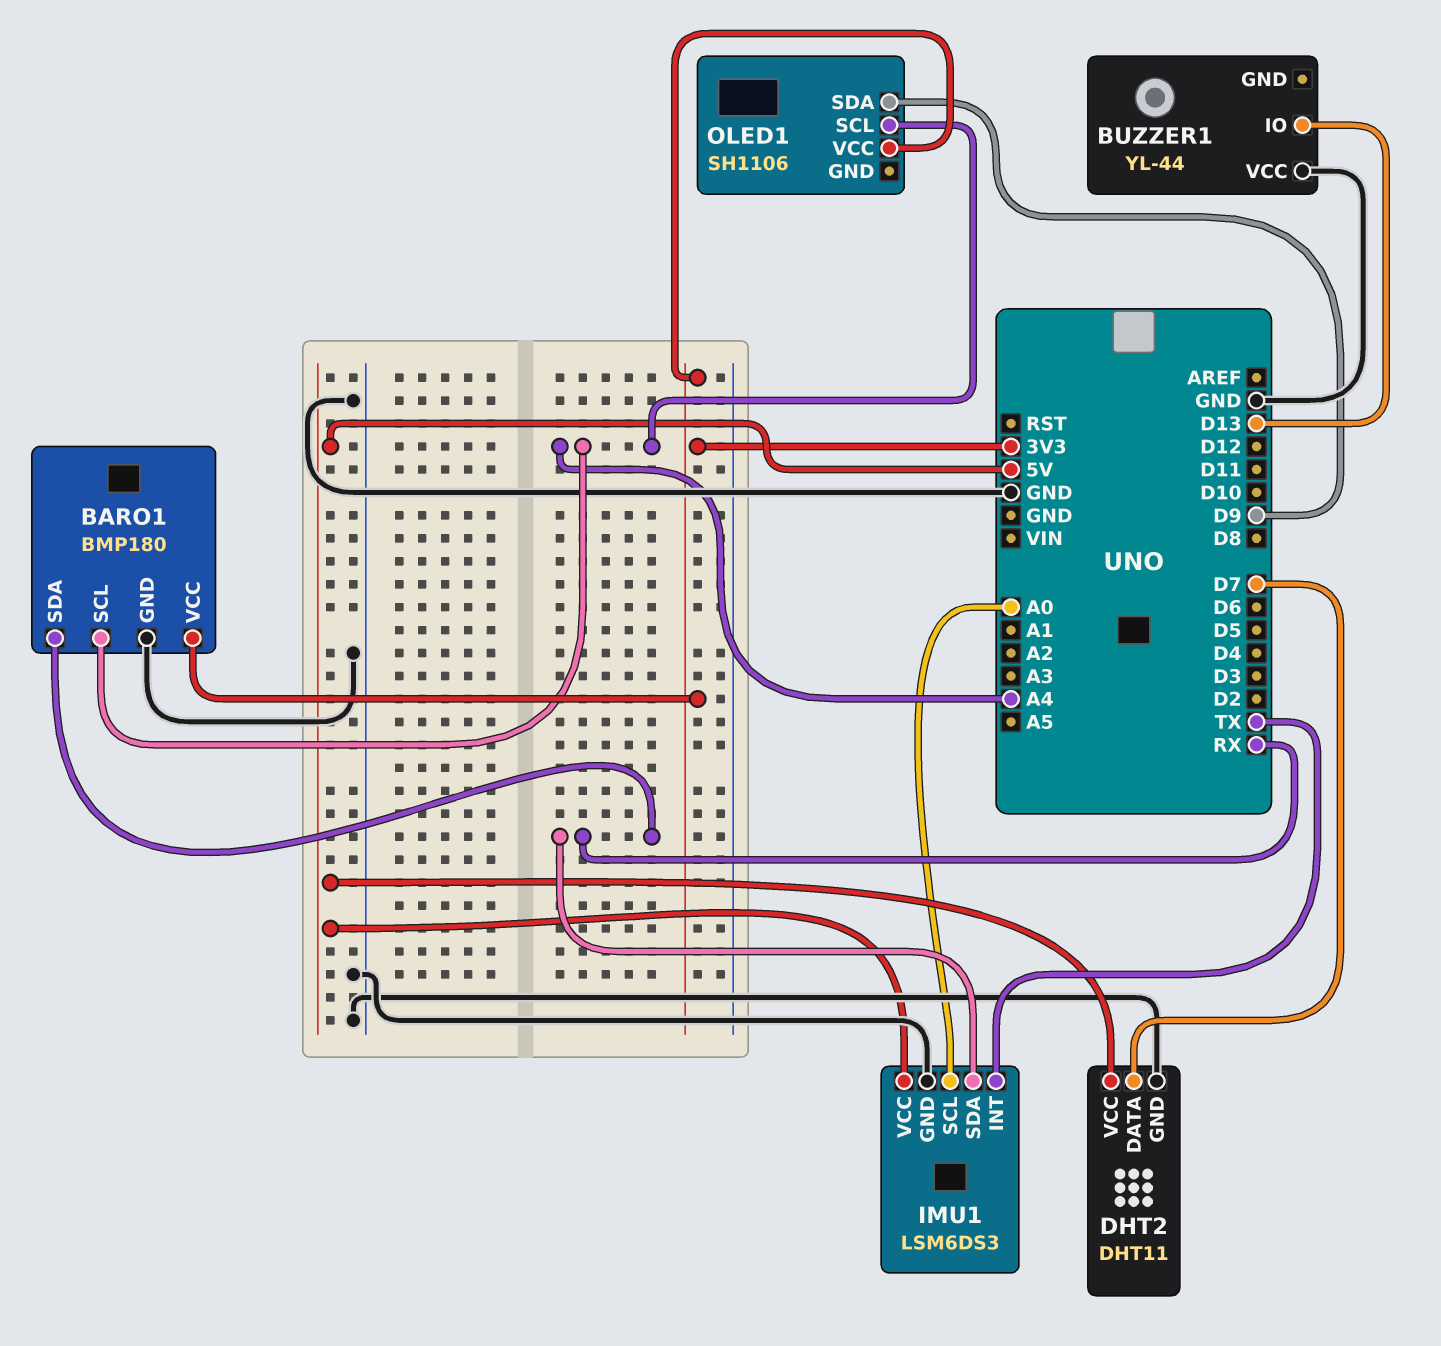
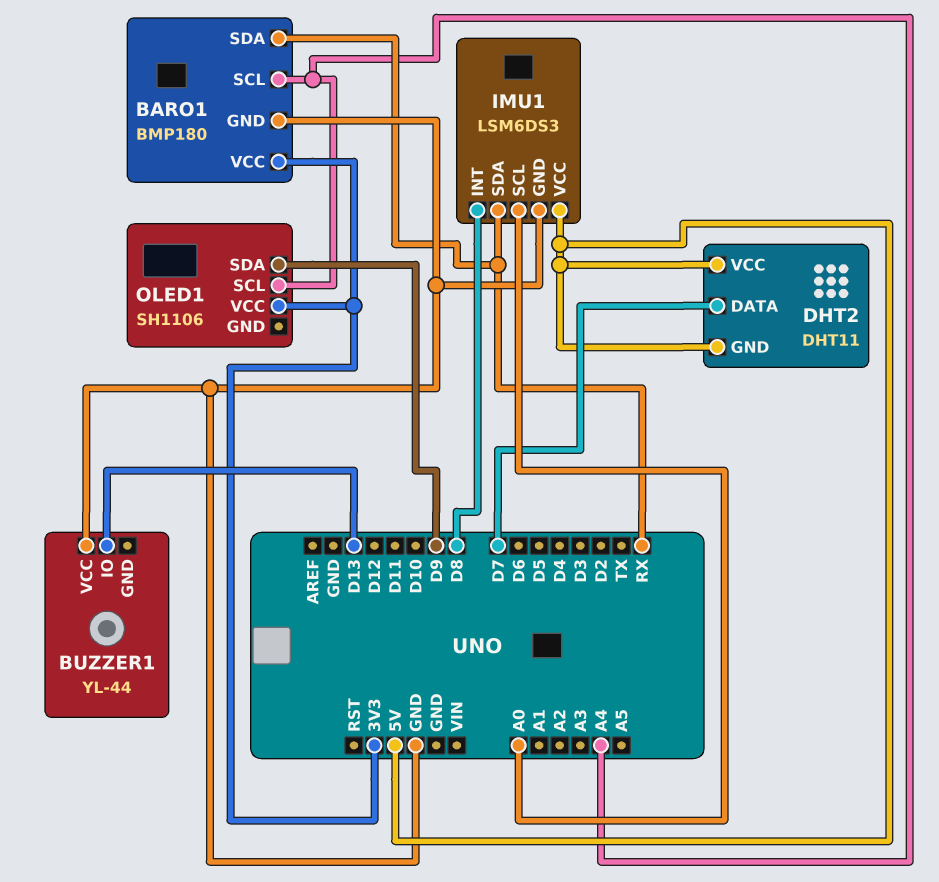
DHT2 pin GND: GND -> 5V
IMU1 pin INT: TX -> D8

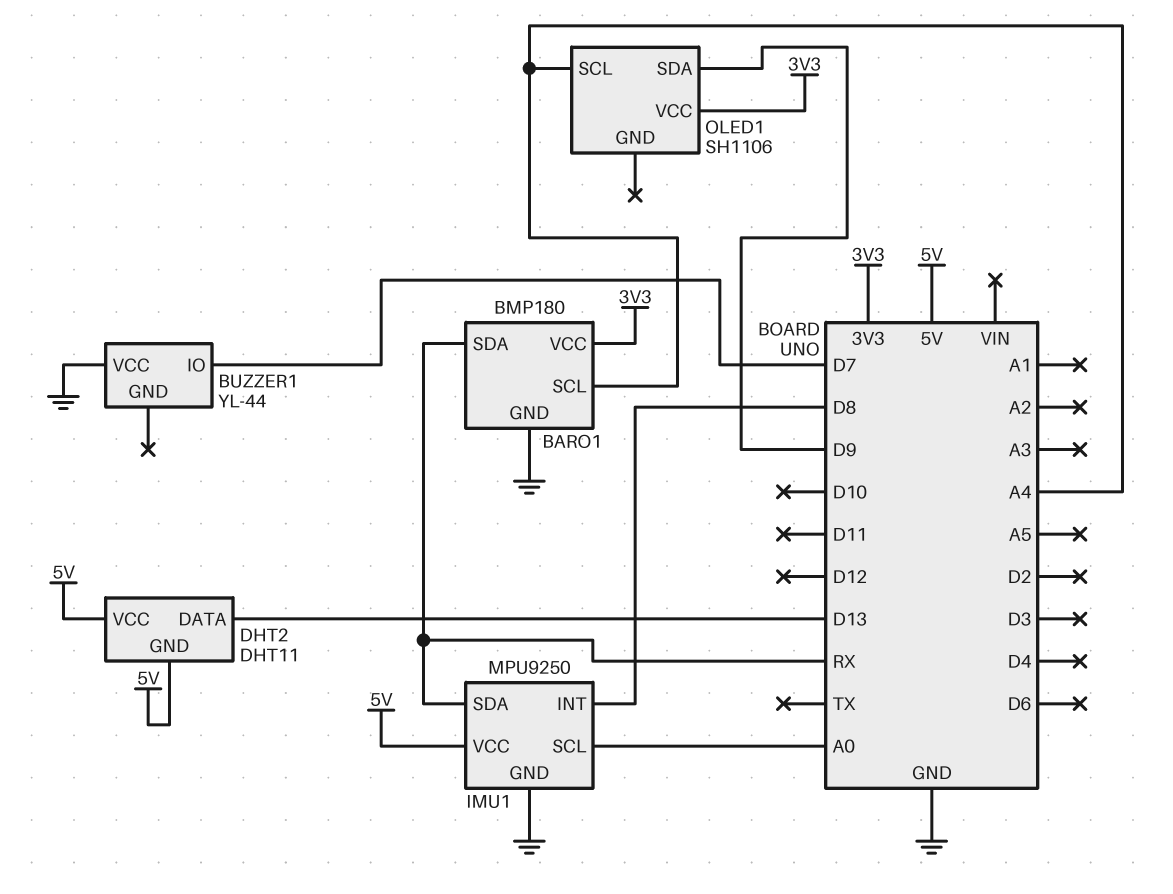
BUZZER1 pin IO: D13 -> D7
DHT2 pin DATA: D7 -> D13
IMU1: LSM6DS3 -> MPU9250

